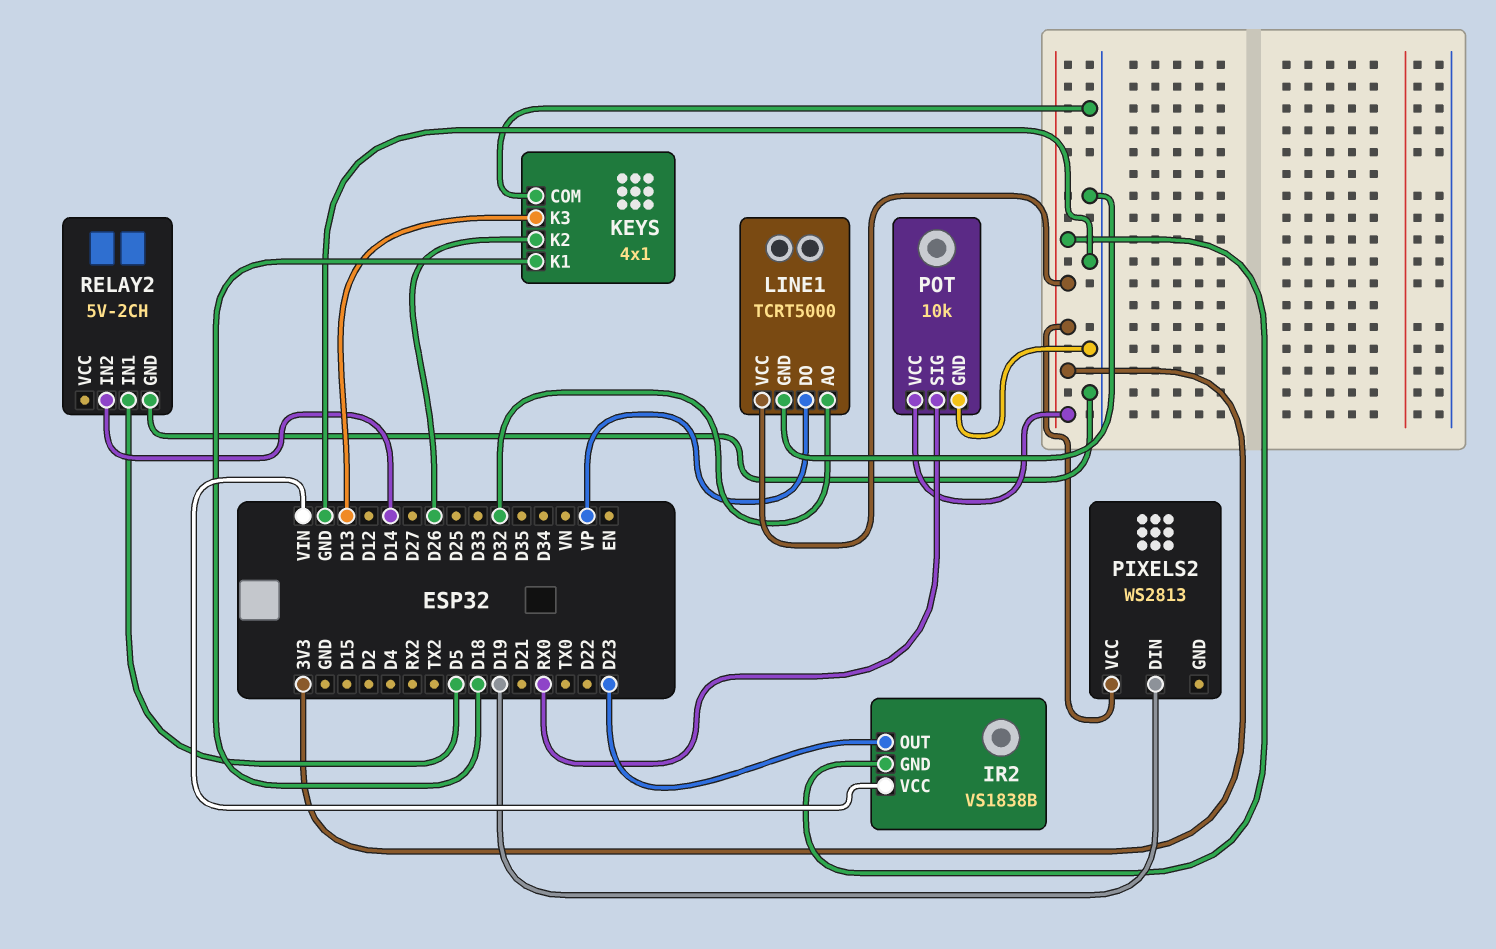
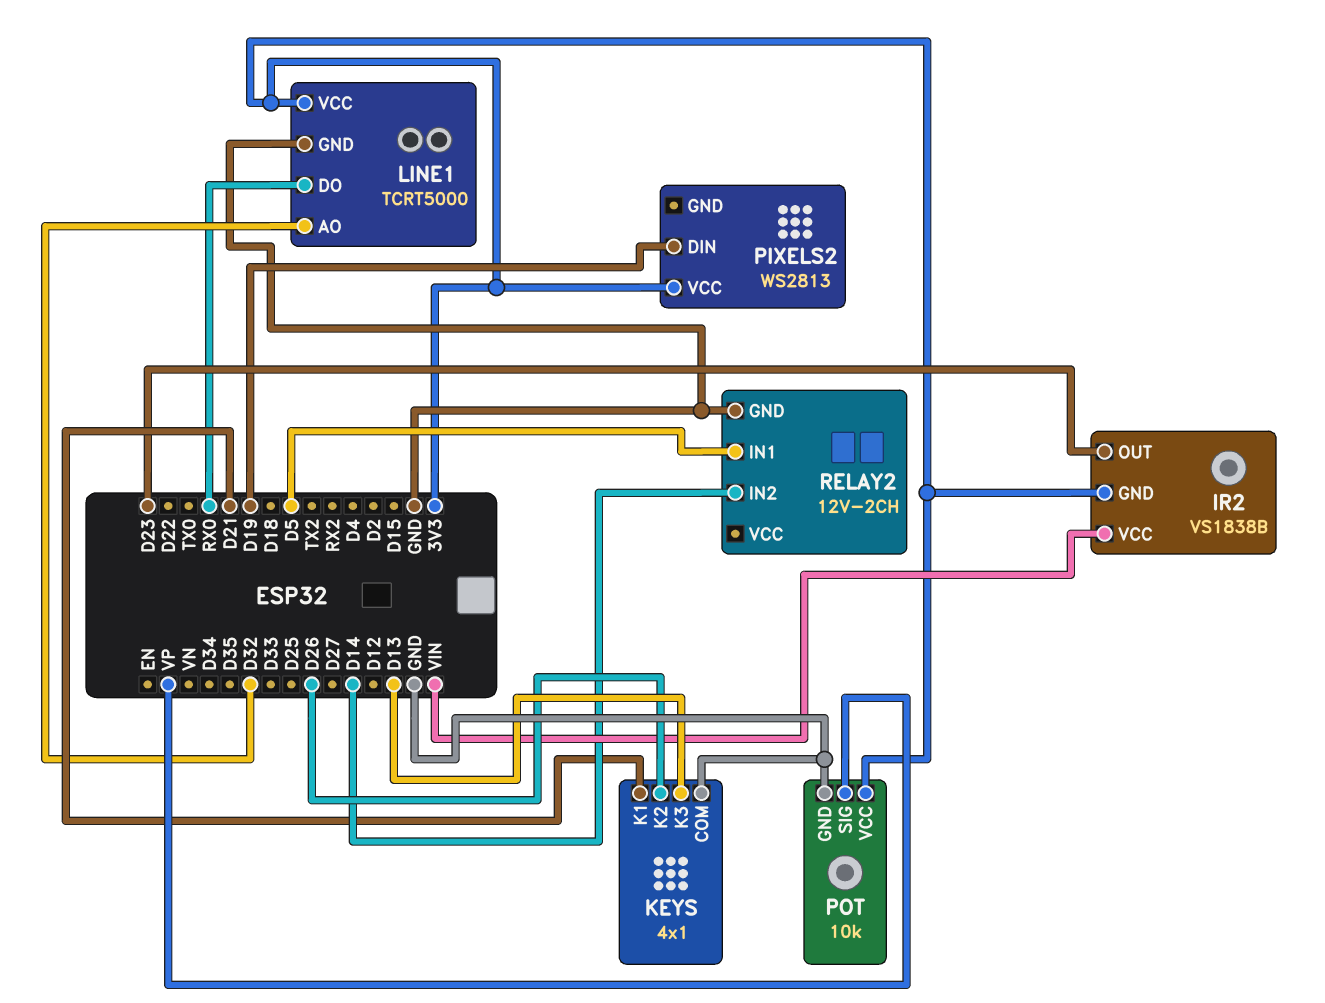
KEYS pin K1: D18 -> D21
LINE1 pin DO: VP -> RX0
POT pin SIG: RX0 -> VP
RELAY2: 5V-2CH -> 12V-2CH

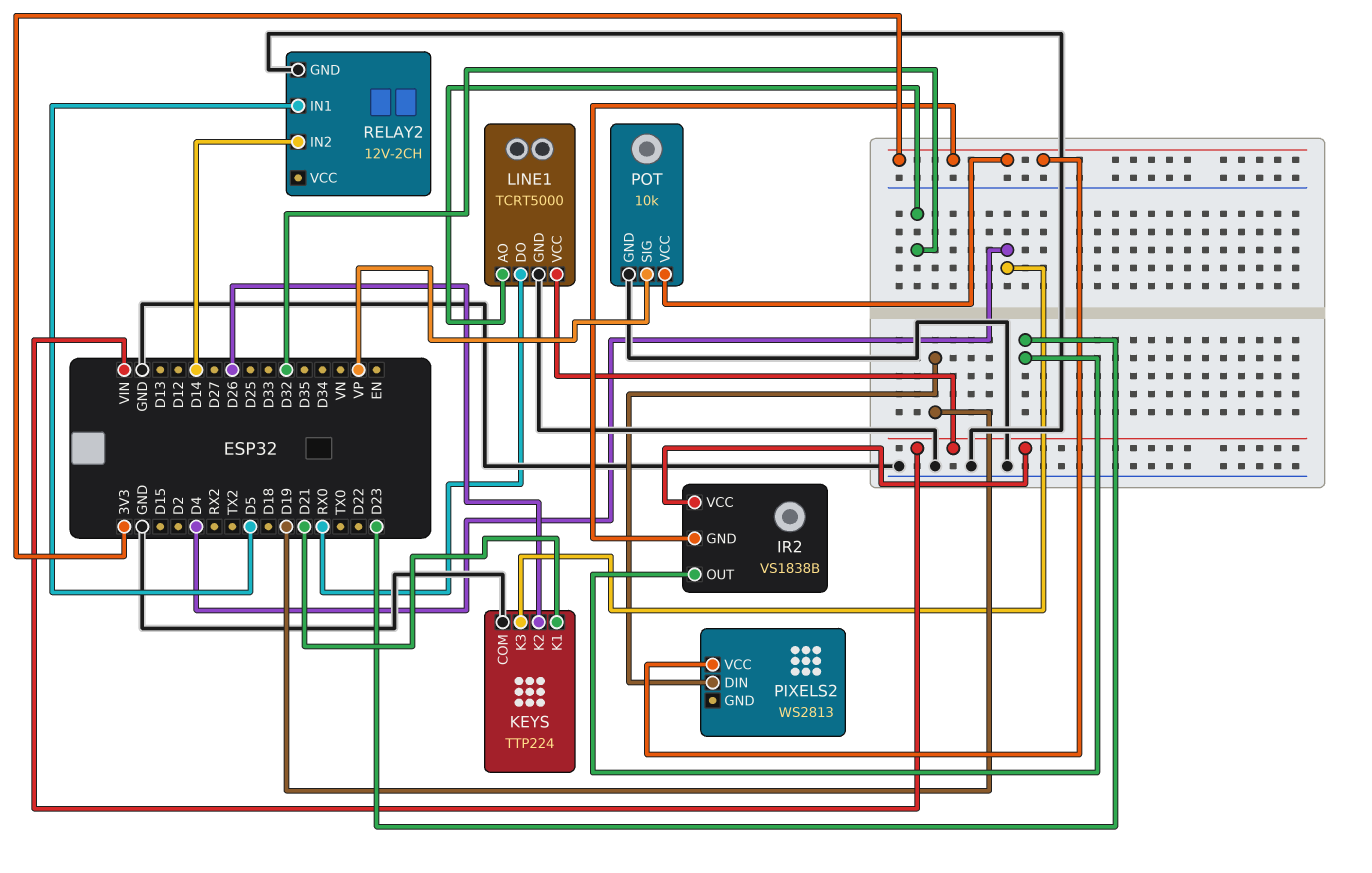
KEYS: 4x1 -> TTP224
KEYS pin K3: D13 -> D4
LINE1 pin VCC: 3V3 -> VIN

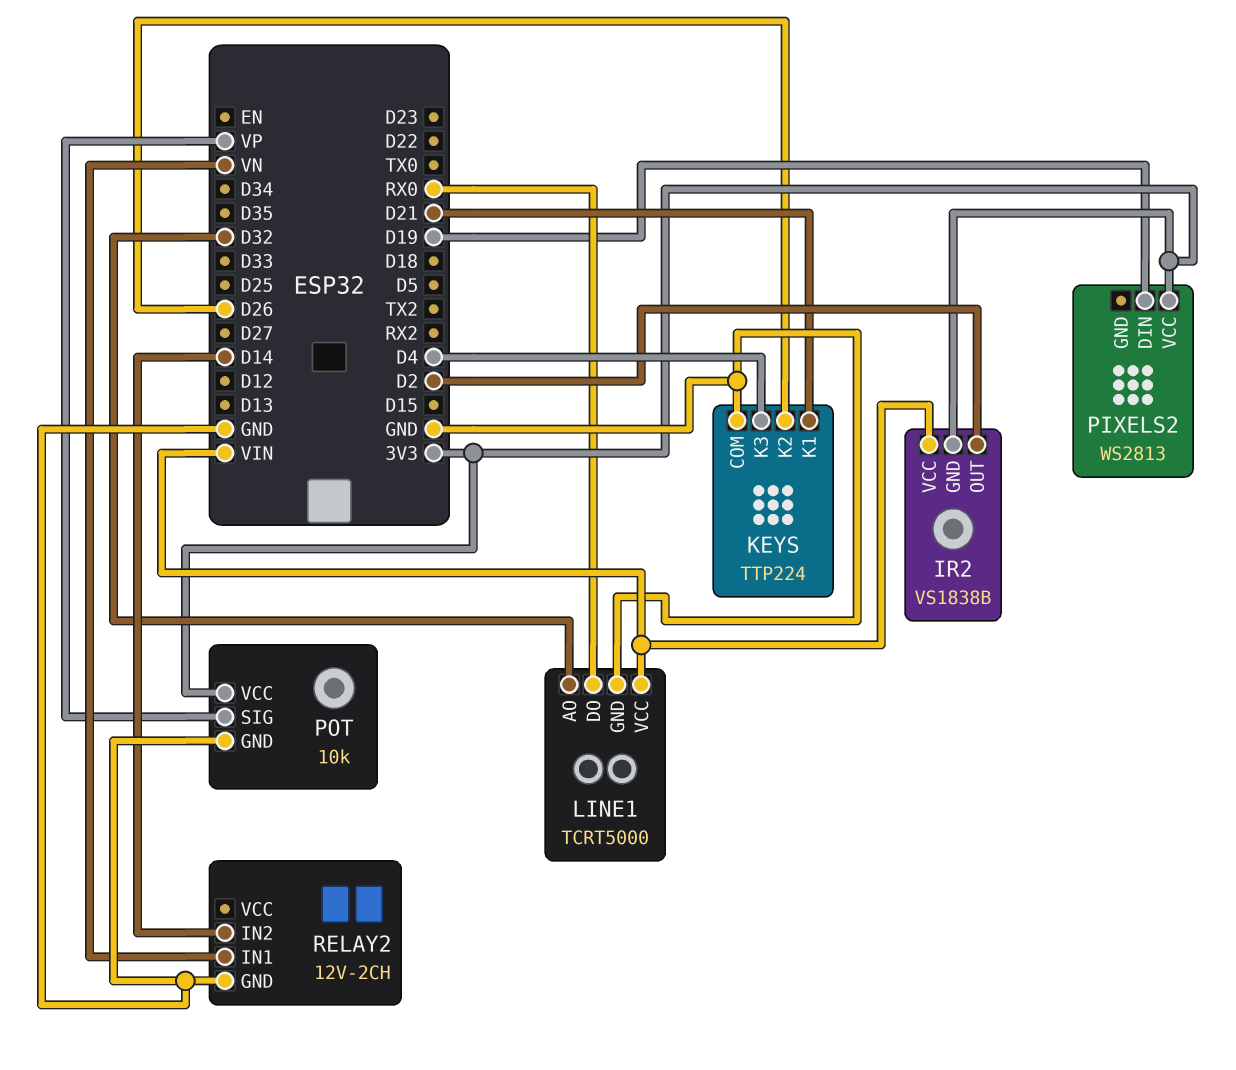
IR2 pin OUT: D23 -> D2
RELAY2 pin IN1: D5 -> VN

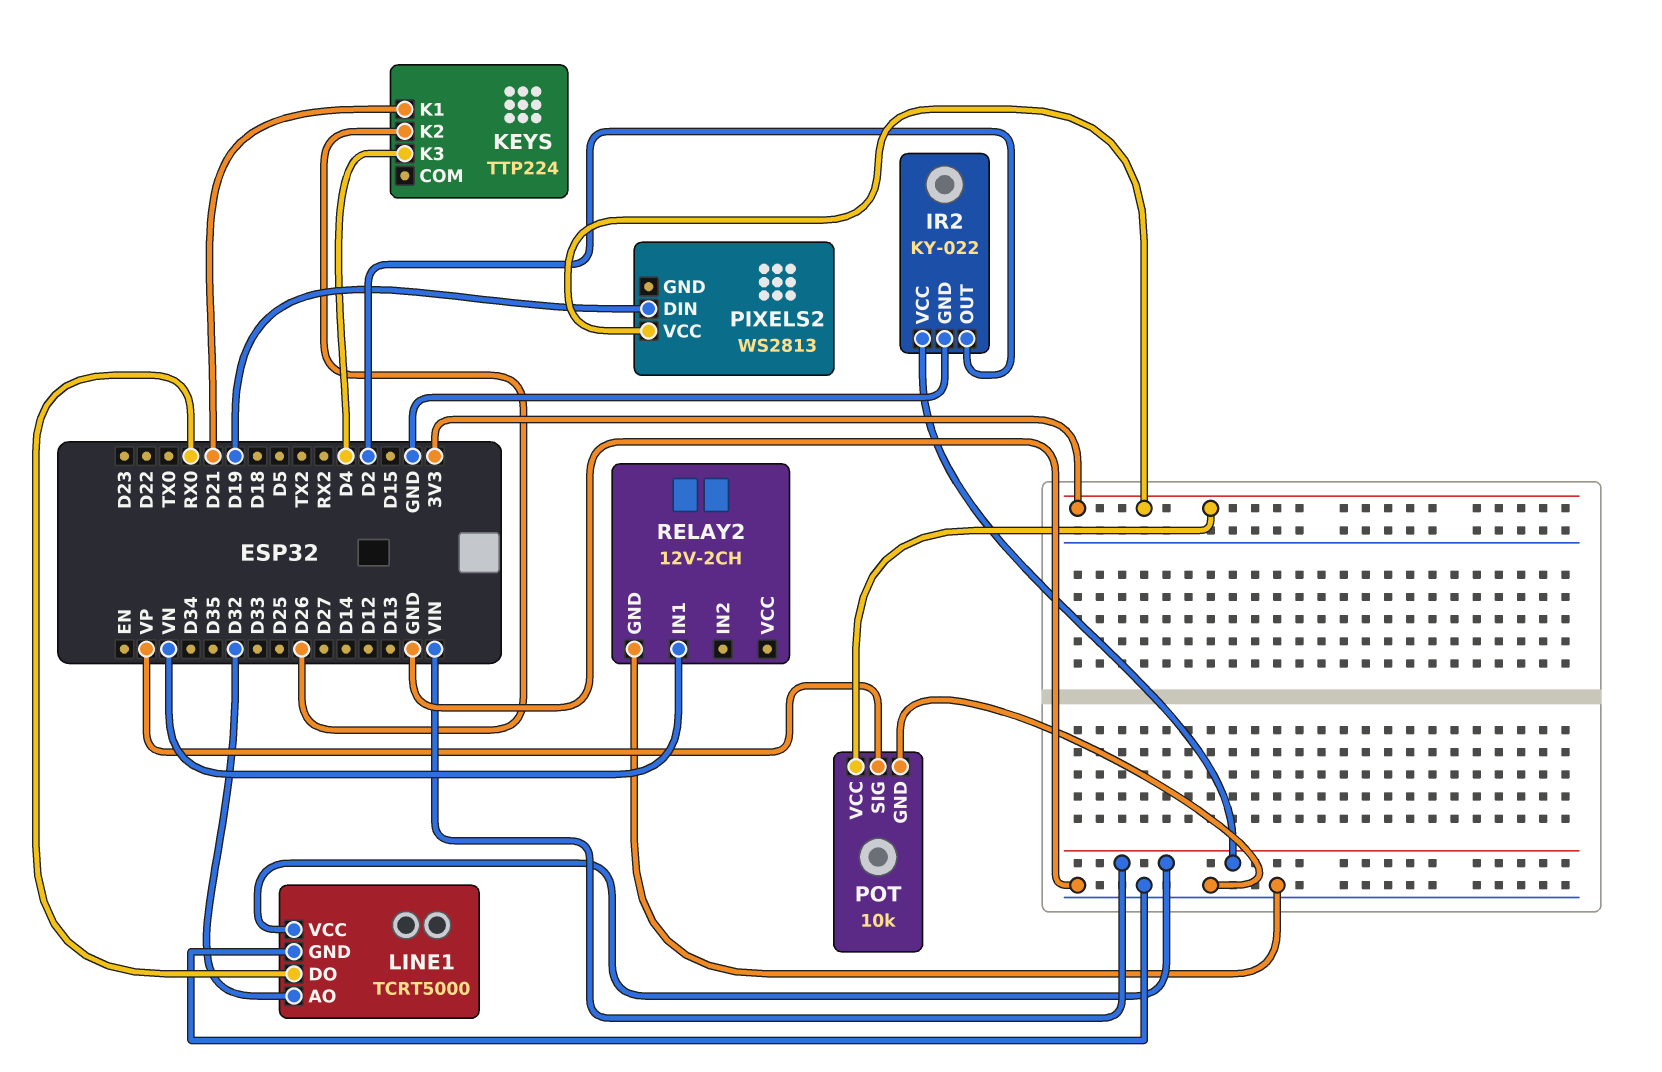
IR2: VS1838B -> KY-022
IR2 pin GND: 3V3 -> GND
KEYS pin COM: GND -> none
RELAY2 pin IN2: D14 -> none

